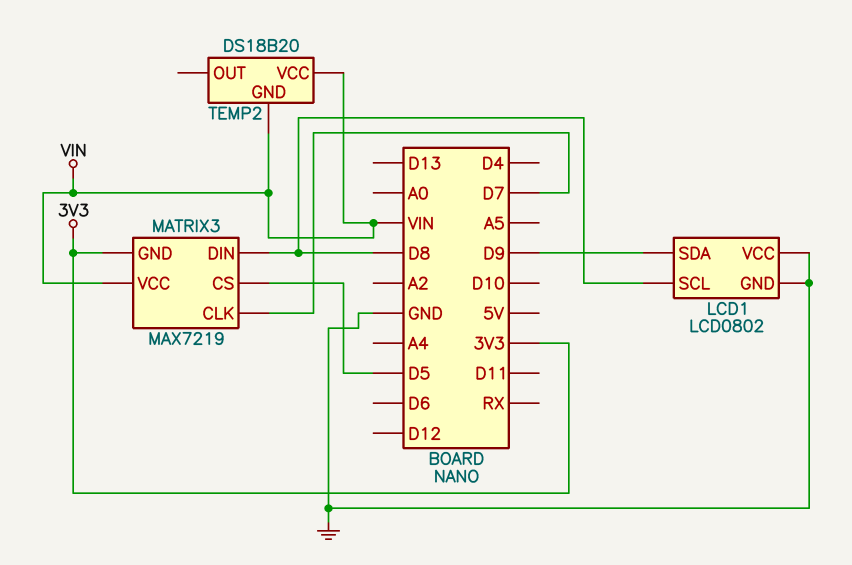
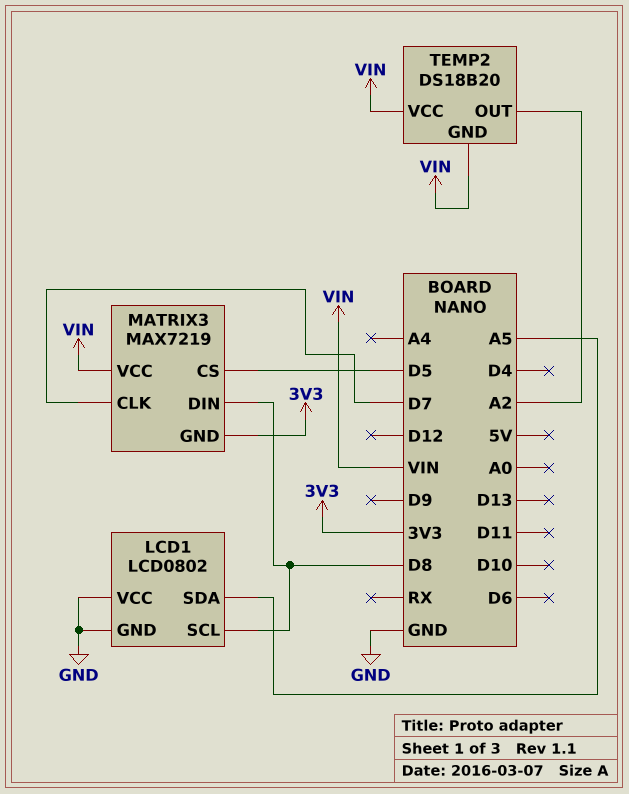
LCD1 pin SDA: D9 -> A5
TEMP2 pin OUT: none -> A2

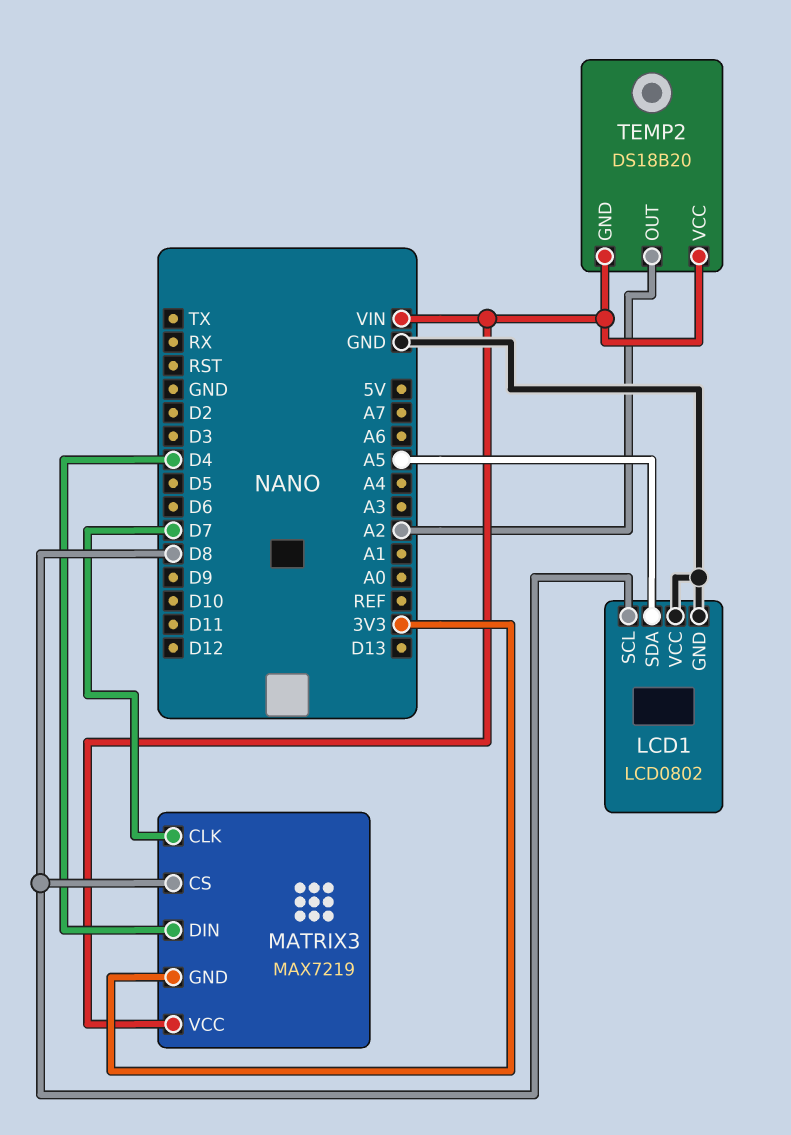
MATRIX3 pin CS: D5 -> D8
MATRIX3 pin DIN: D8 -> D4

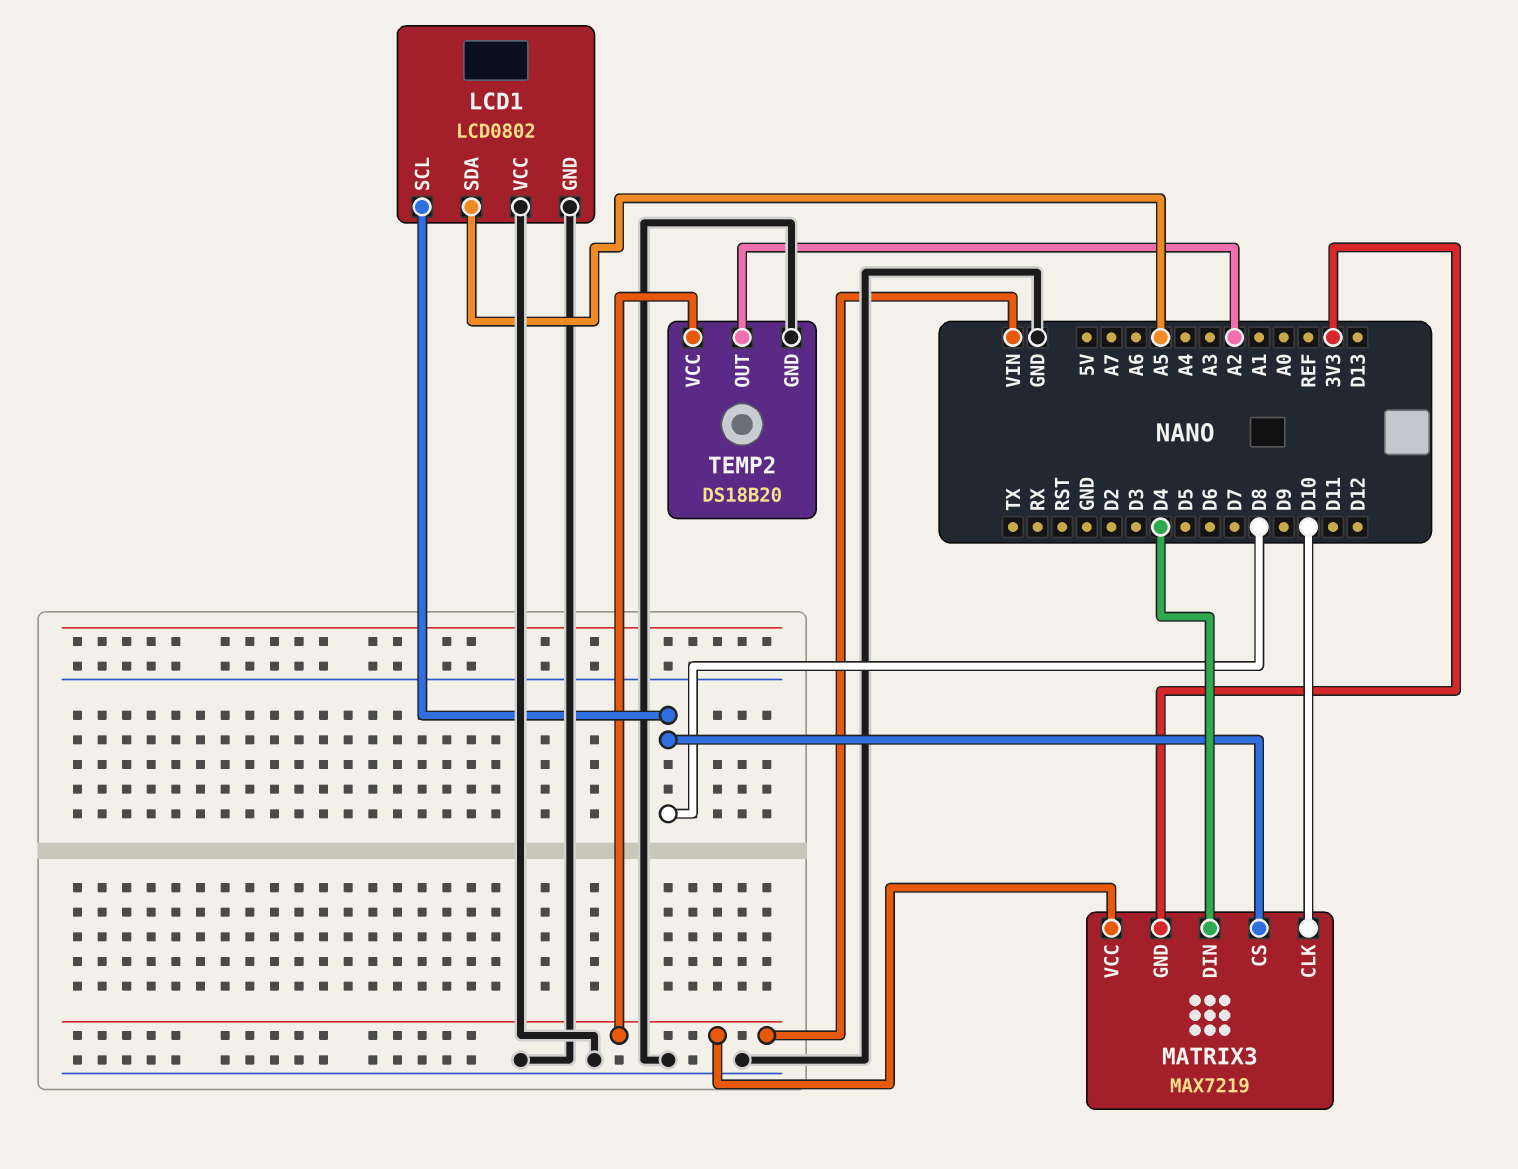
MATRIX3 pin CLK: D7 -> D10
TEMP2 pin GND: VIN -> GND

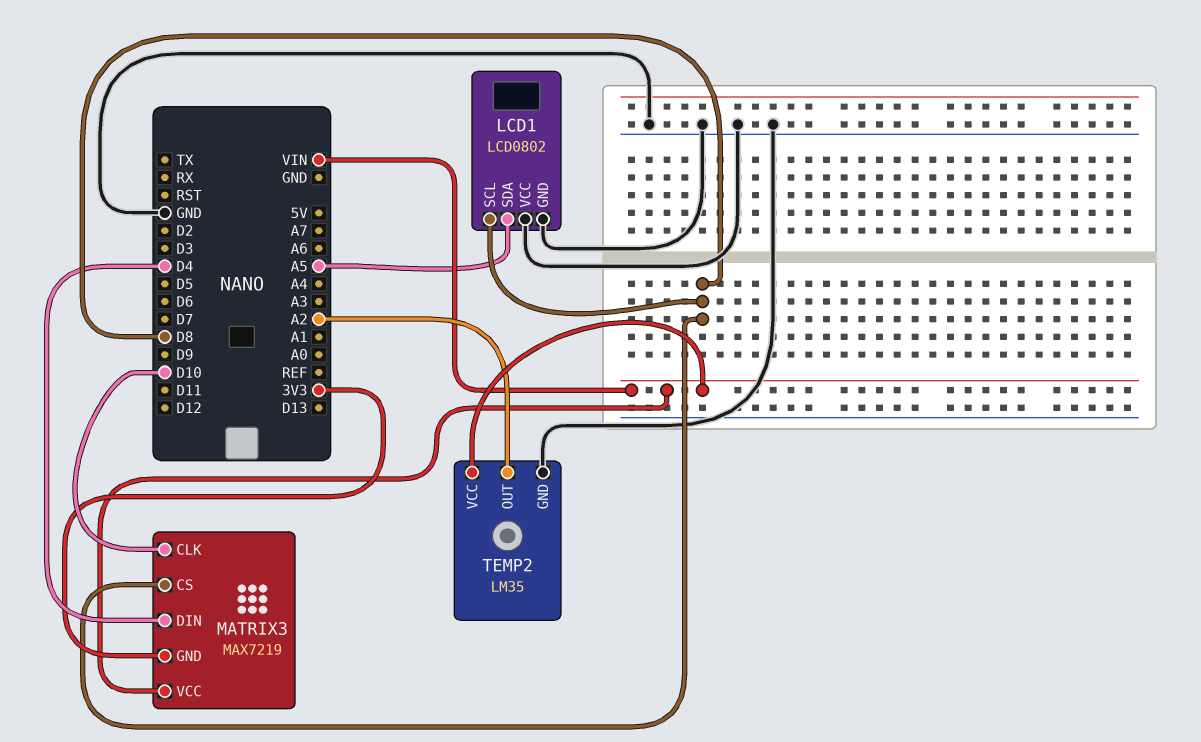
TEMP2: DS18B20 -> LM35

